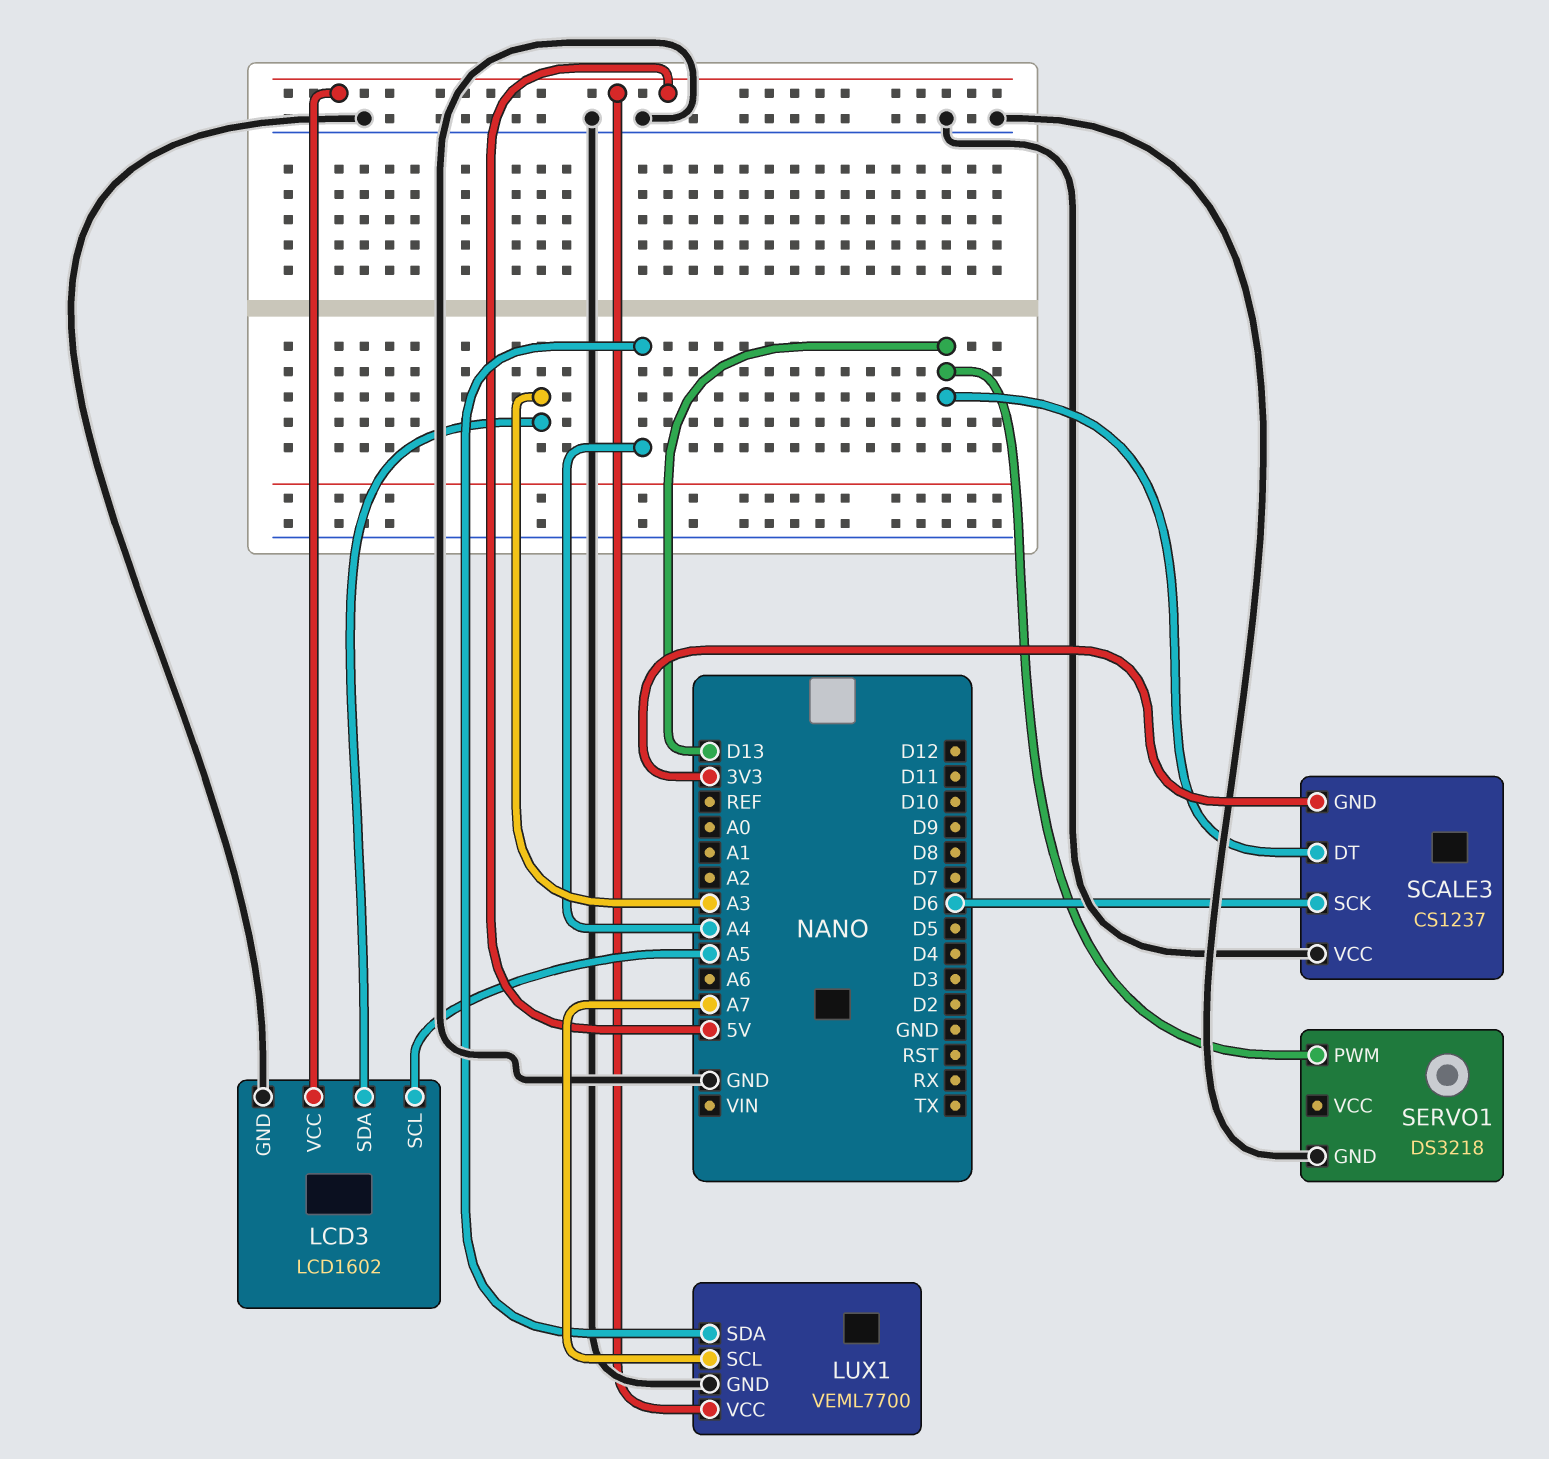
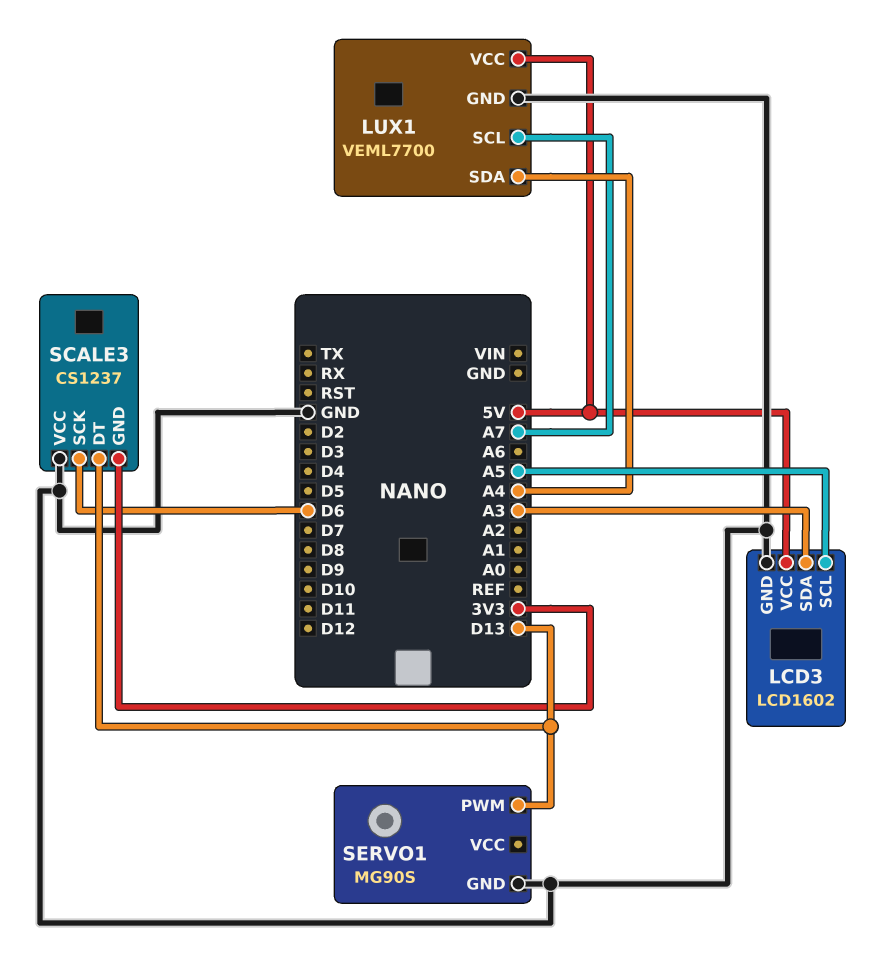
SERVO1: DS3218 -> MG90S

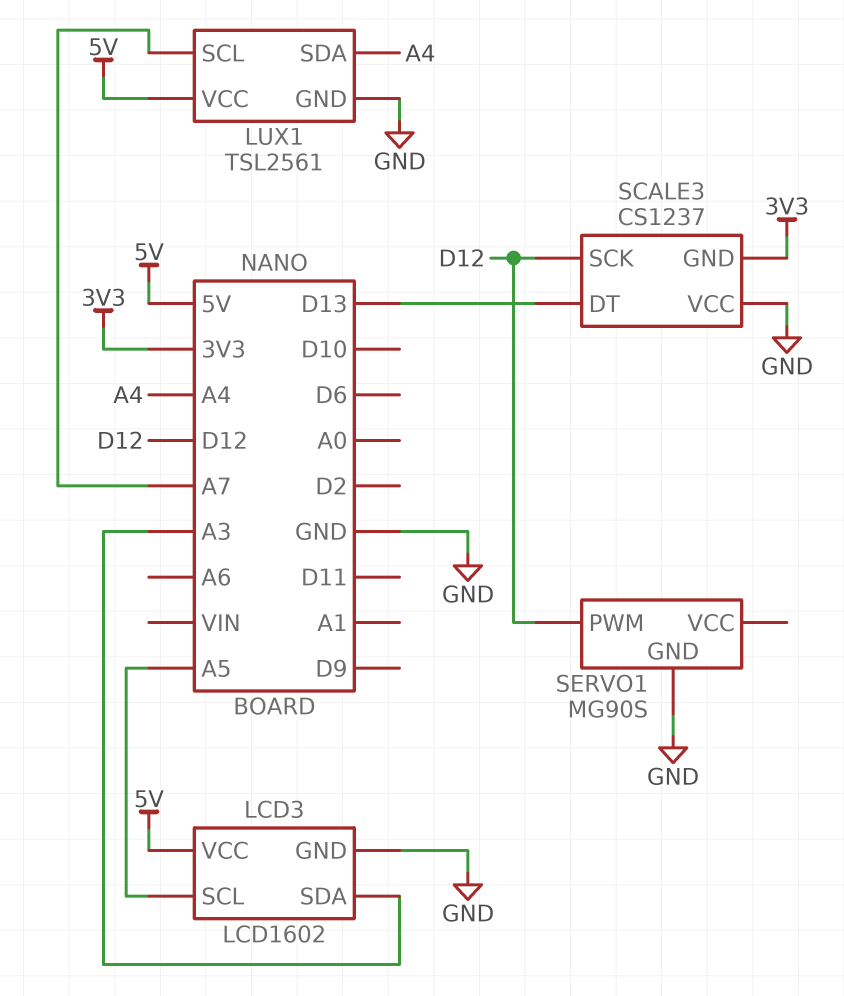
LUX1: VEML7700 -> TSL2561
SCALE3 pin SCK: D6 -> D12
SERVO1 pin PWM: D13 -> D12

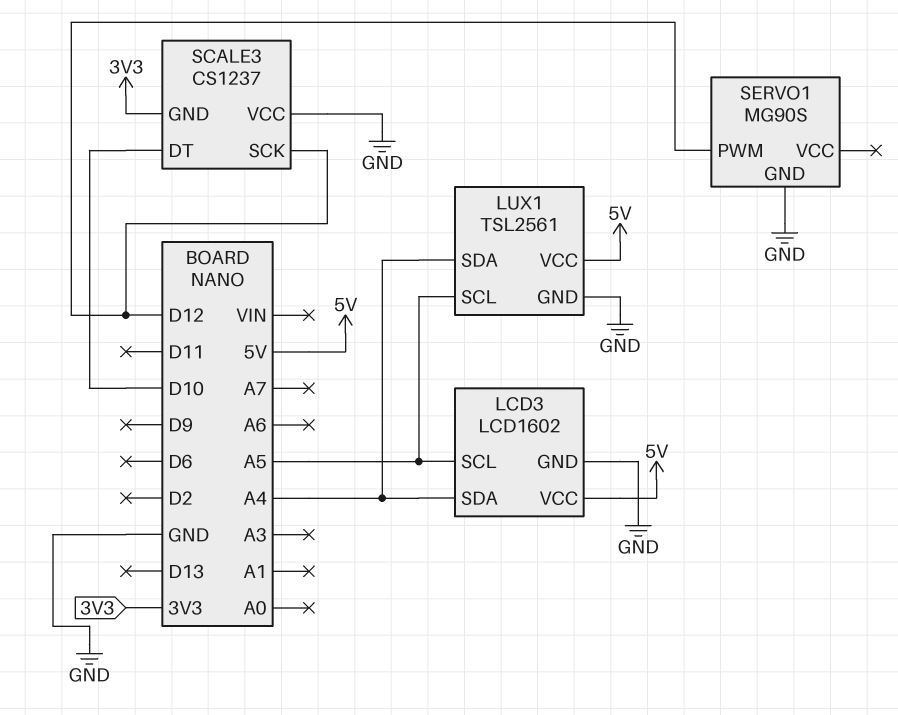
LCD3 pin SDA: A3 -> A4
LUX1 pin SCL: A7 -> A5
SCALE3 pin DT: D13 -> D10

